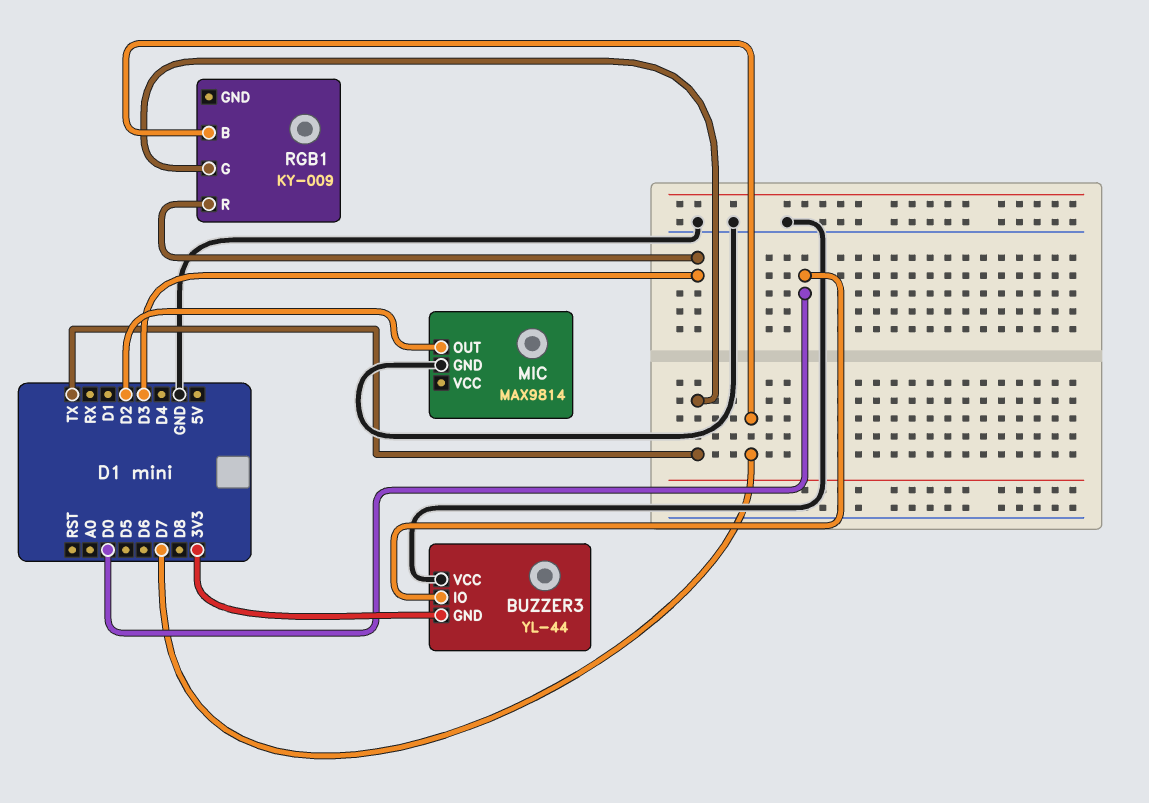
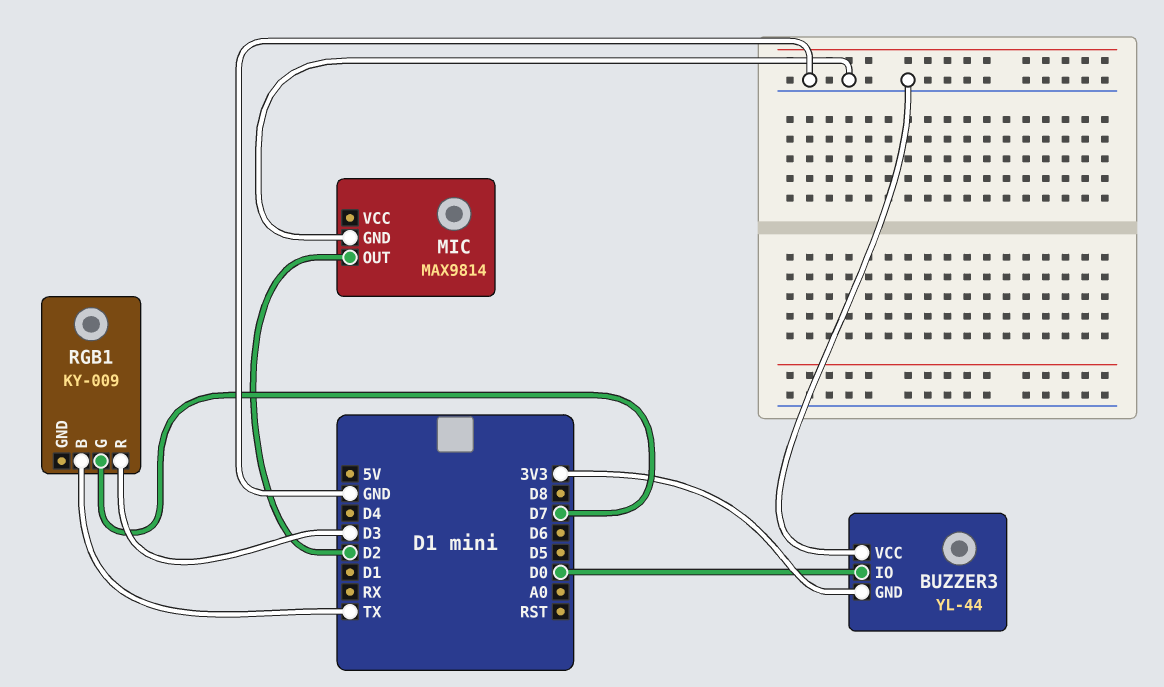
RGB1 pin B: D7 -> TX
RGB1 pin G: TX -> D7

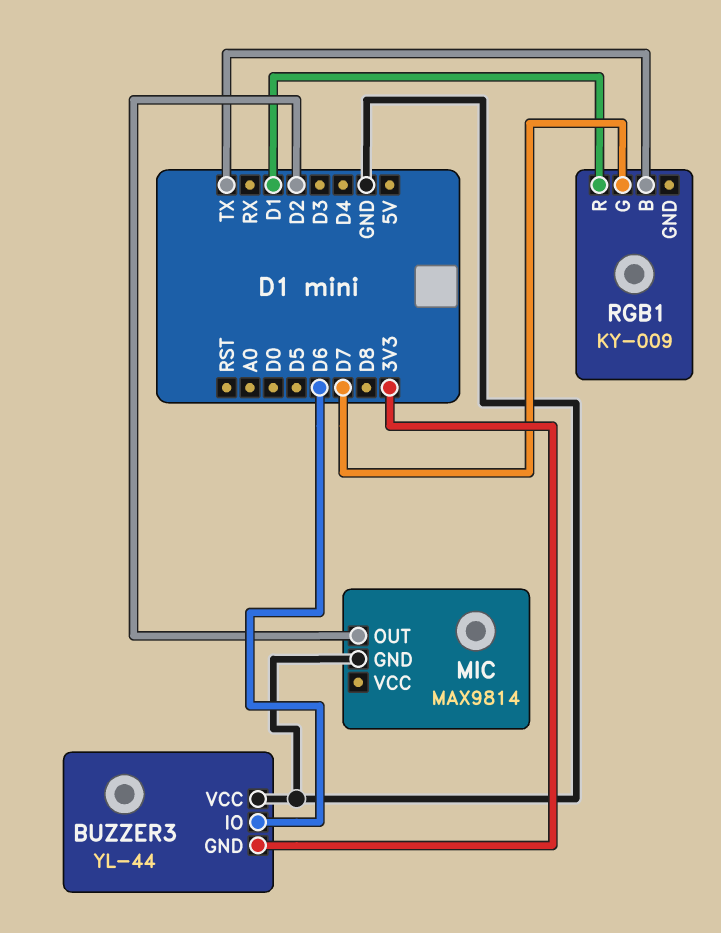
BUZZER3 pin IO: D0 -> D6
RGB1 pin R: D3 -> D1

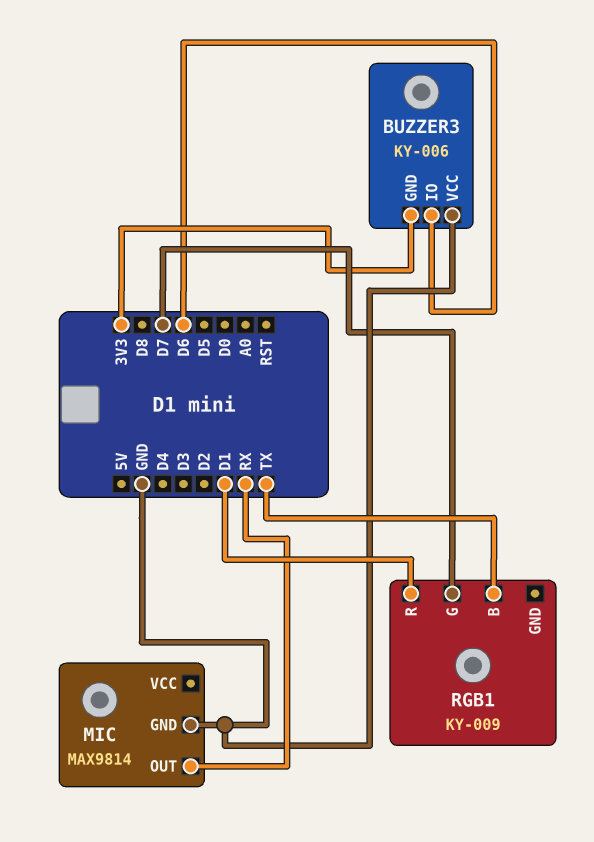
BUZZER3: YL-44 -> KY-006
MIC pin OUT: D2 -> RX

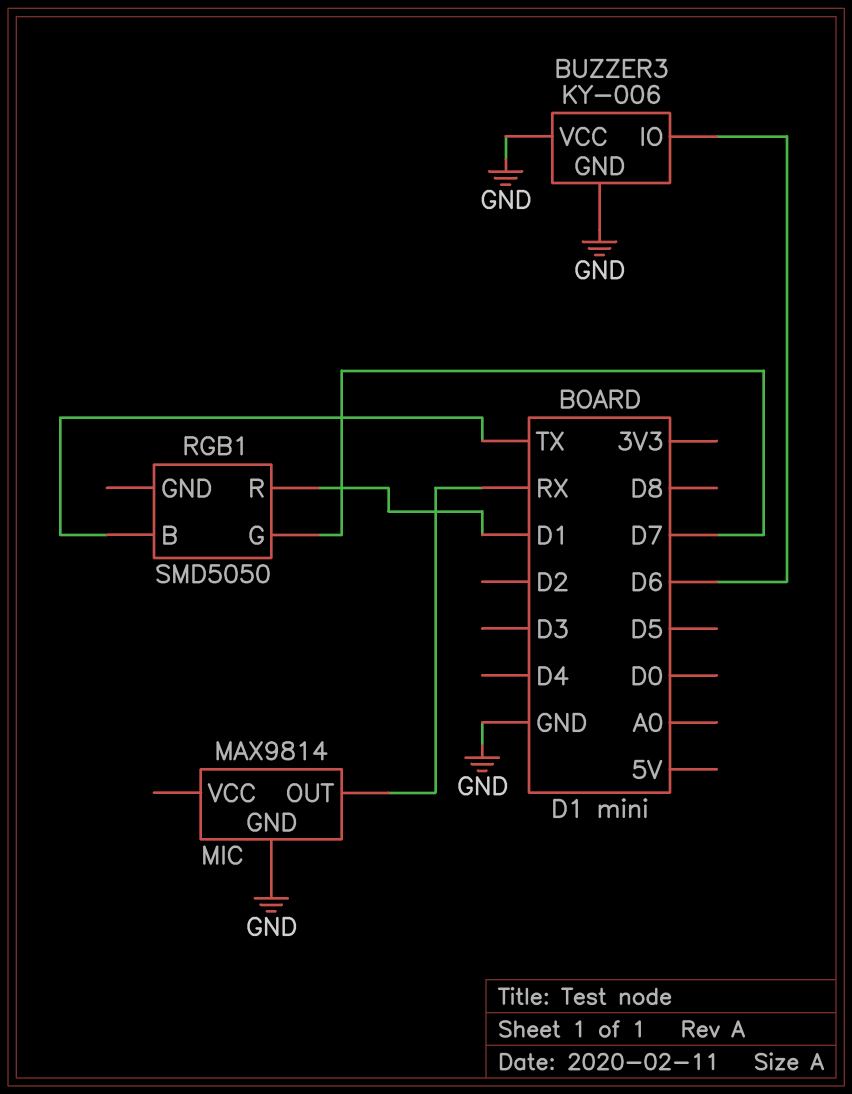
BUZZER3 pin GND: 3V3 -> GND
RGB1: KY-009 -> SMD5050

